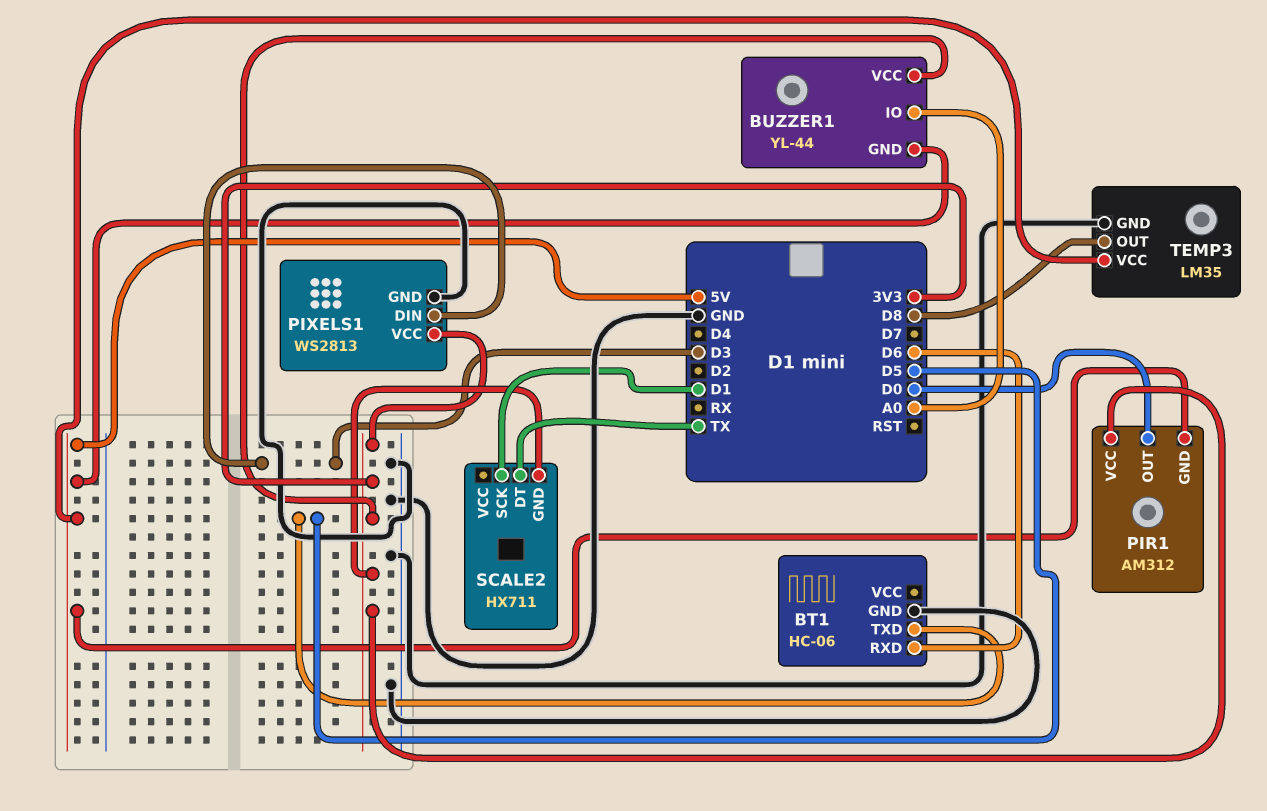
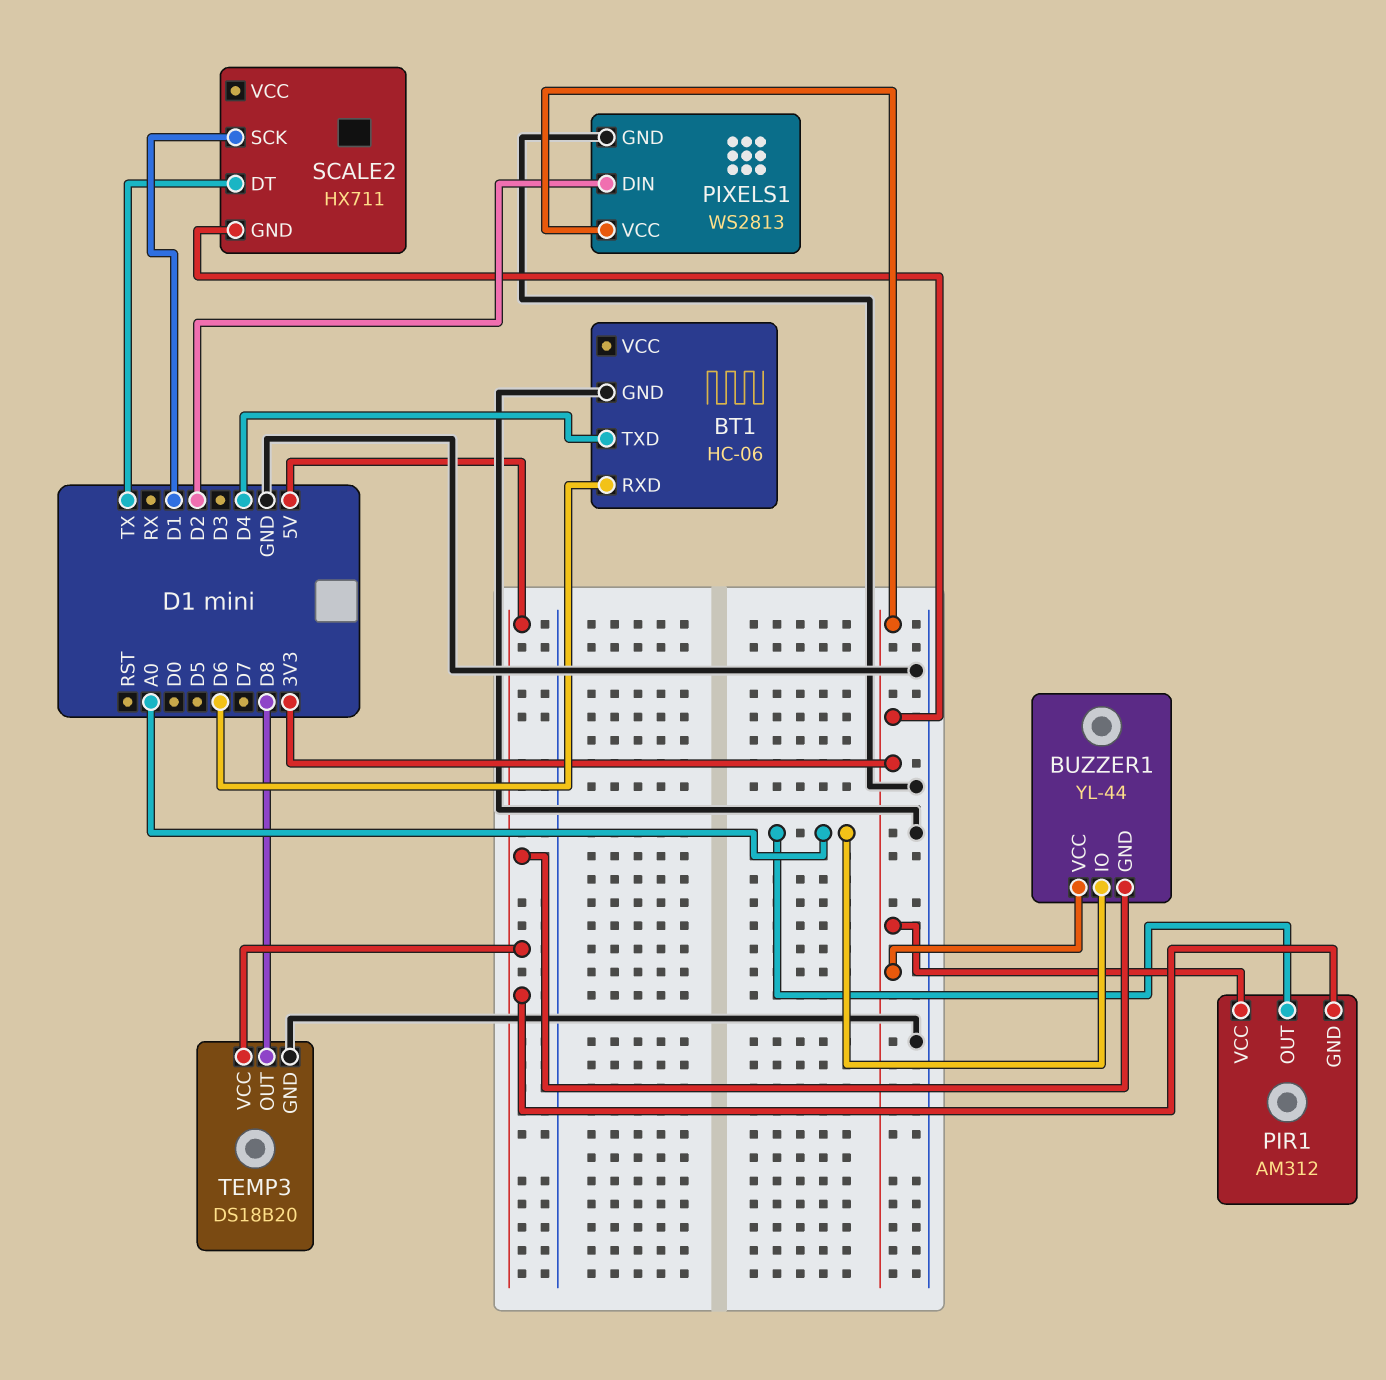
BT1 pin TXD: D5 -> D4
PIR1 pin OUT: D0 -> A0
PIXELS1 pin DIN: D3 -> D2
TEMP3: LM35 -> DS18B20

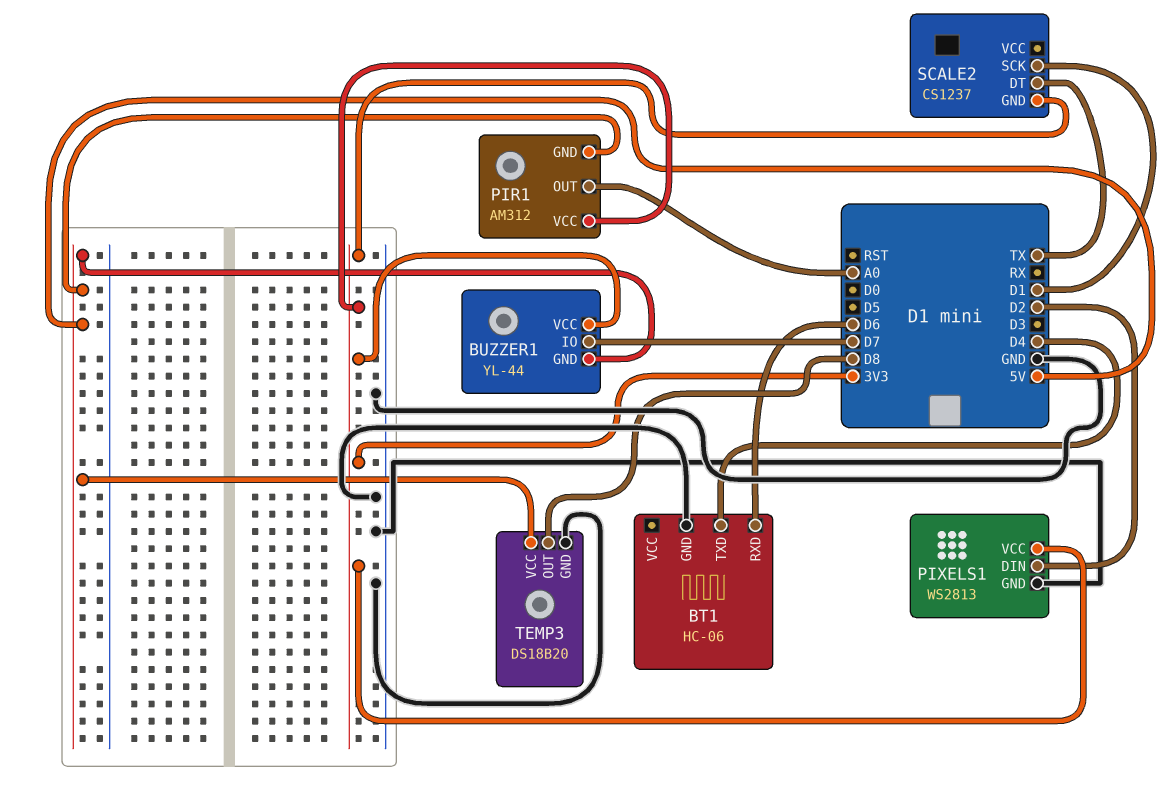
BUZZER1 pin IO: A0 -> D7
SCALE2: HX711 -> CS1237

